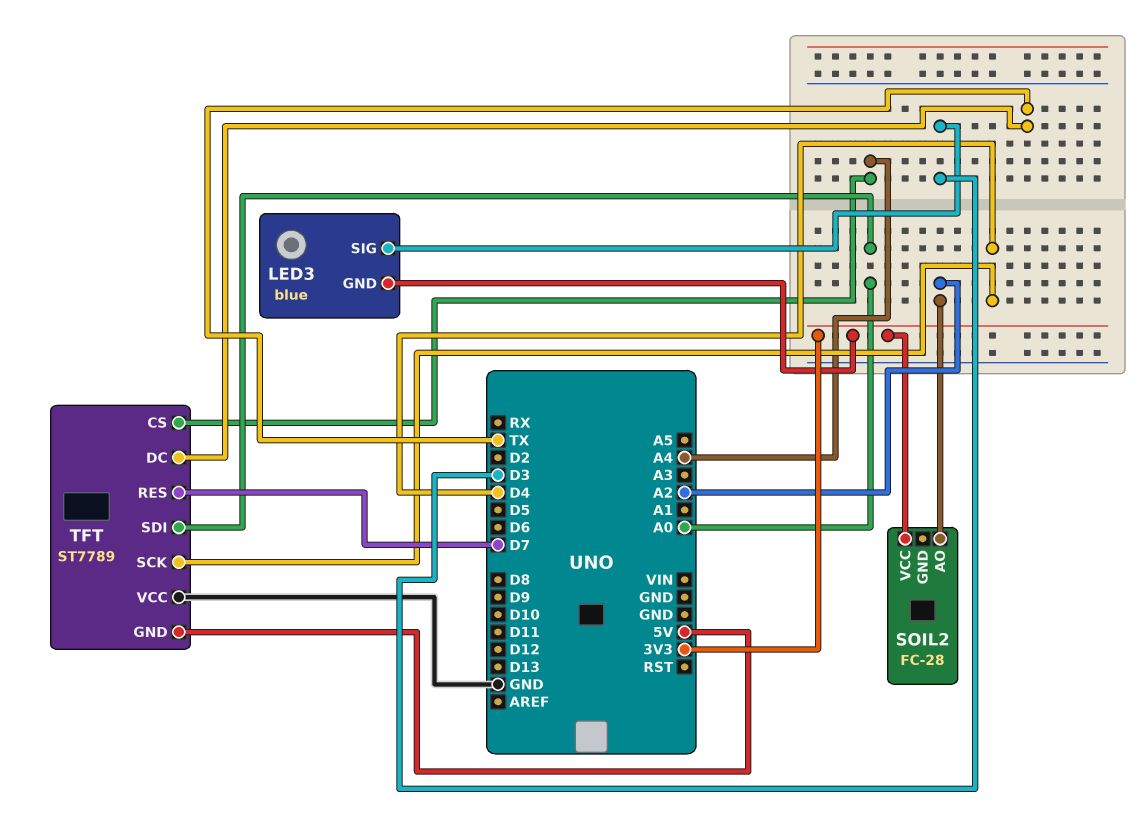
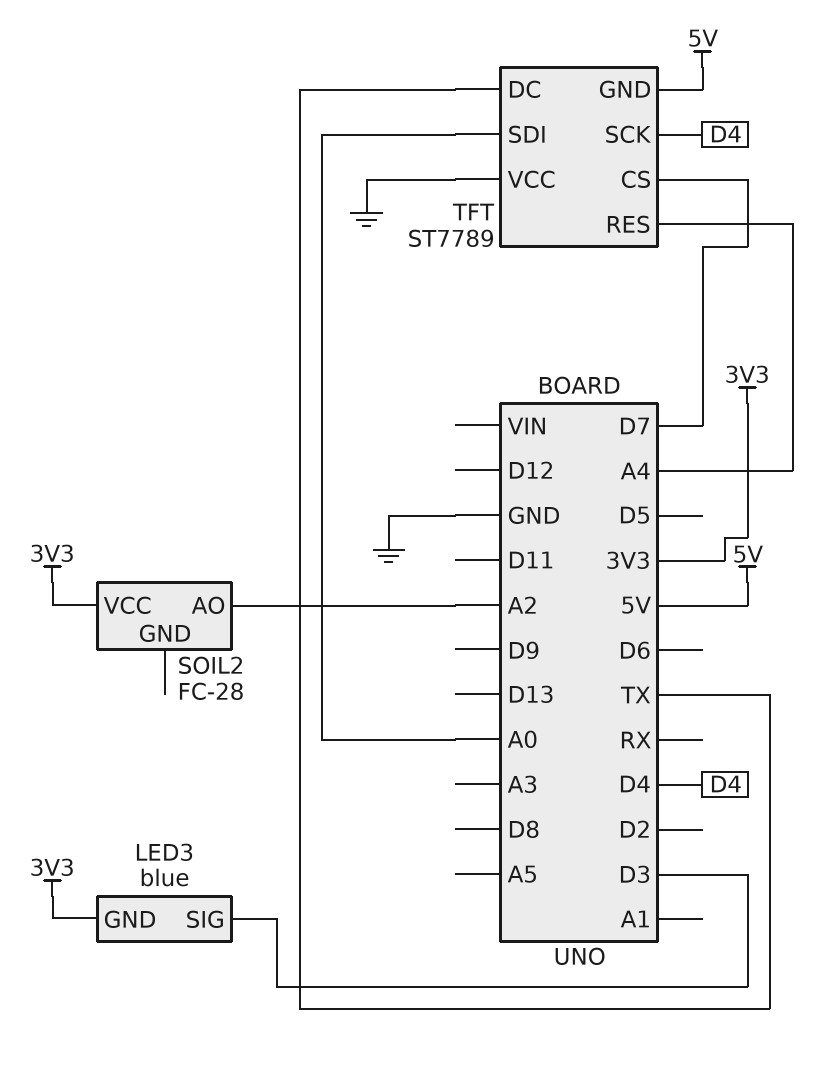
TFT pin CS: A4 -> D7
TFT pin RES: D7 -> A4

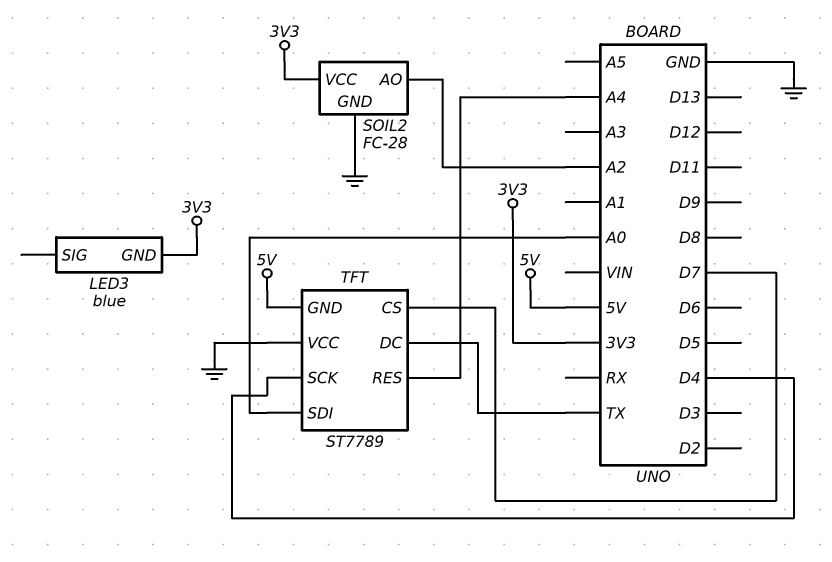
LED3 pin SIG: D3 -> none
SOIL2 pin GND: none -> GND

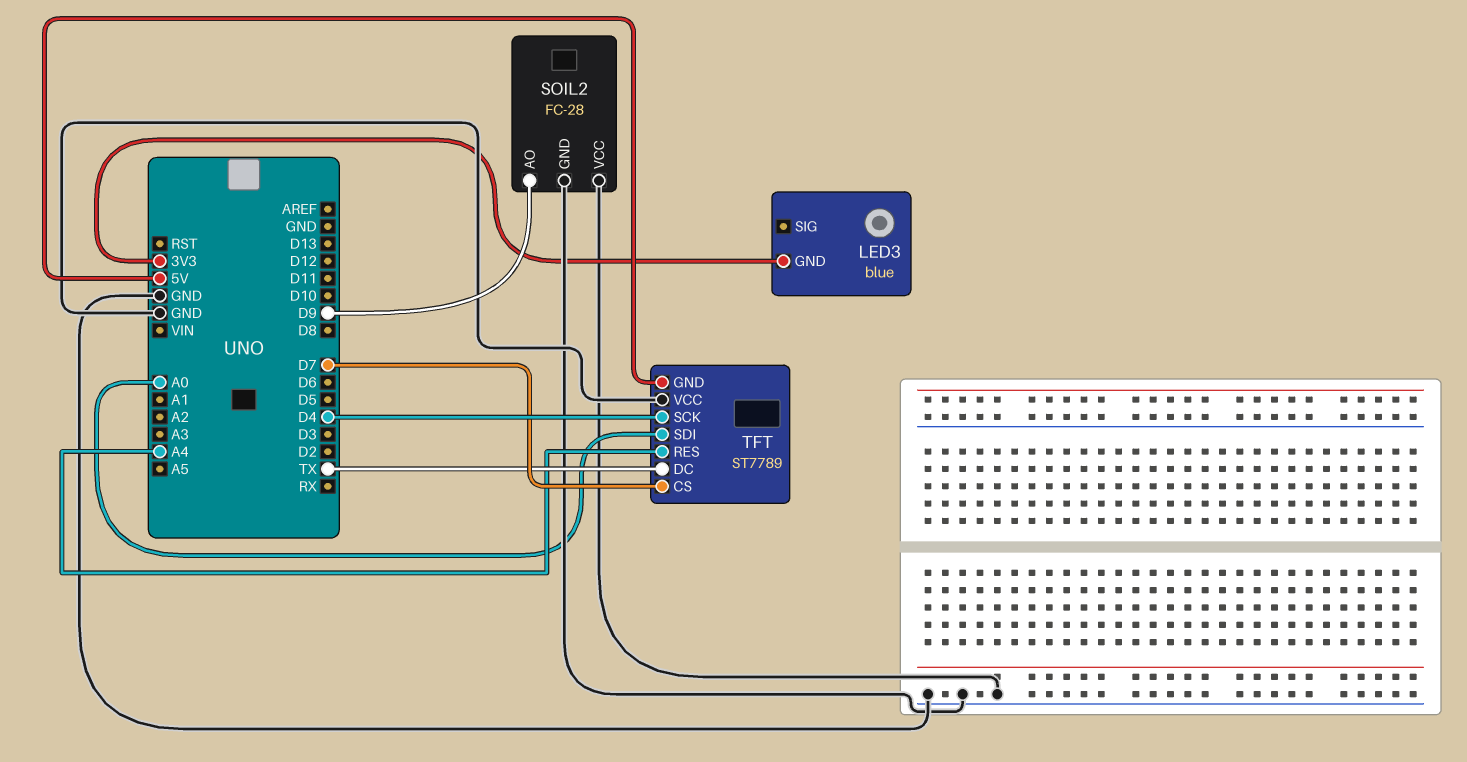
SOIL2 pin AO: A2 -> D9
SOIL2 pin VCC: 3V3 -> GND

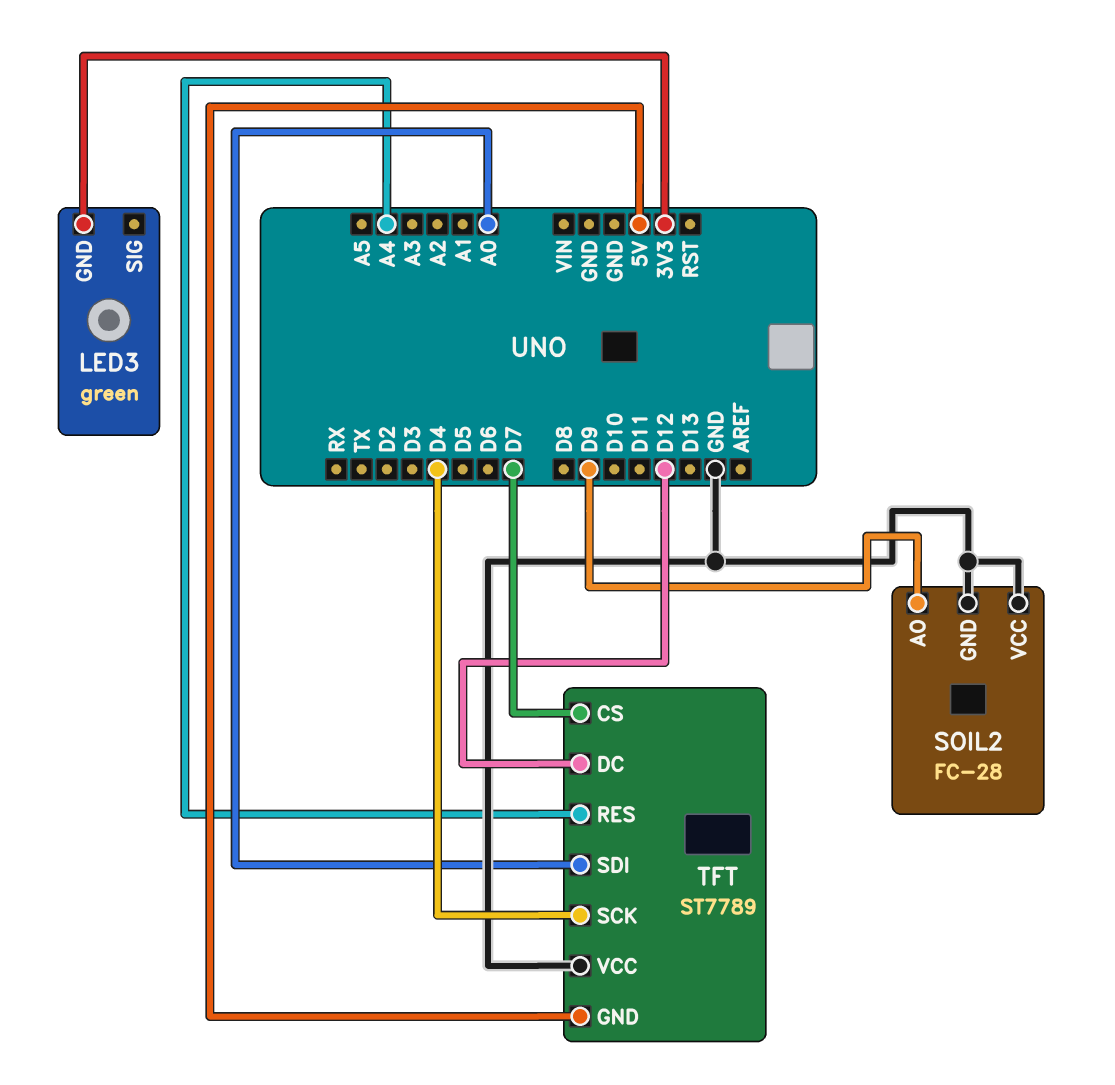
LED3: blue -> green
TFT pin DC: TX -> D12

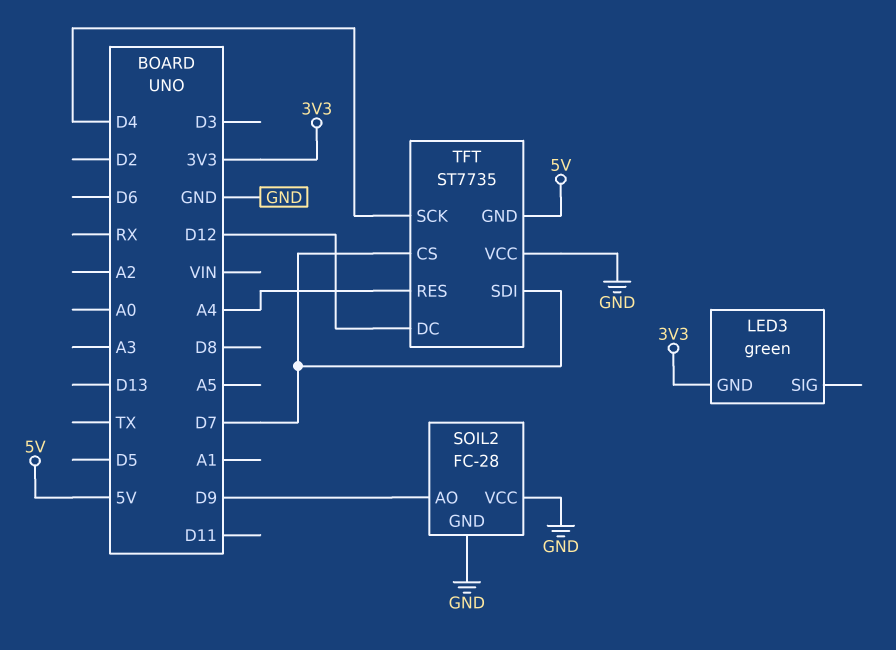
TFT: ST7789 -> ST7735
TFT pin SDI: A0 -> D7

